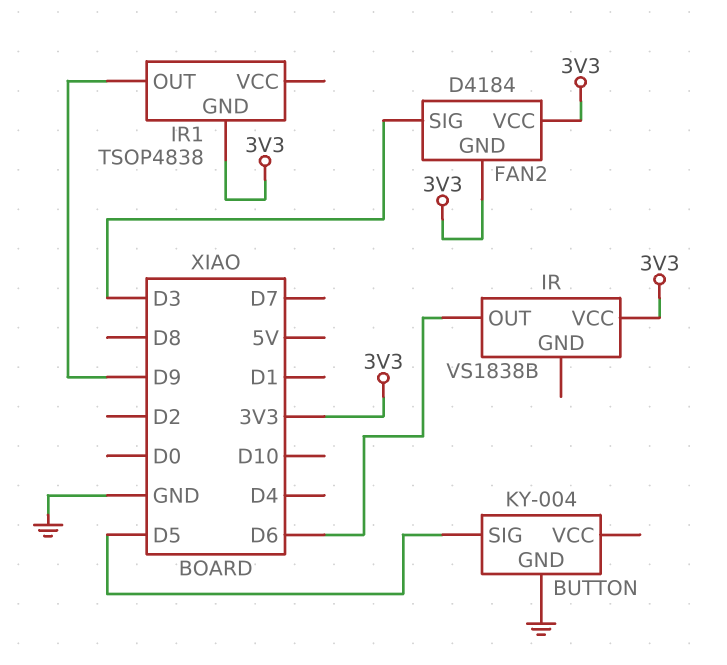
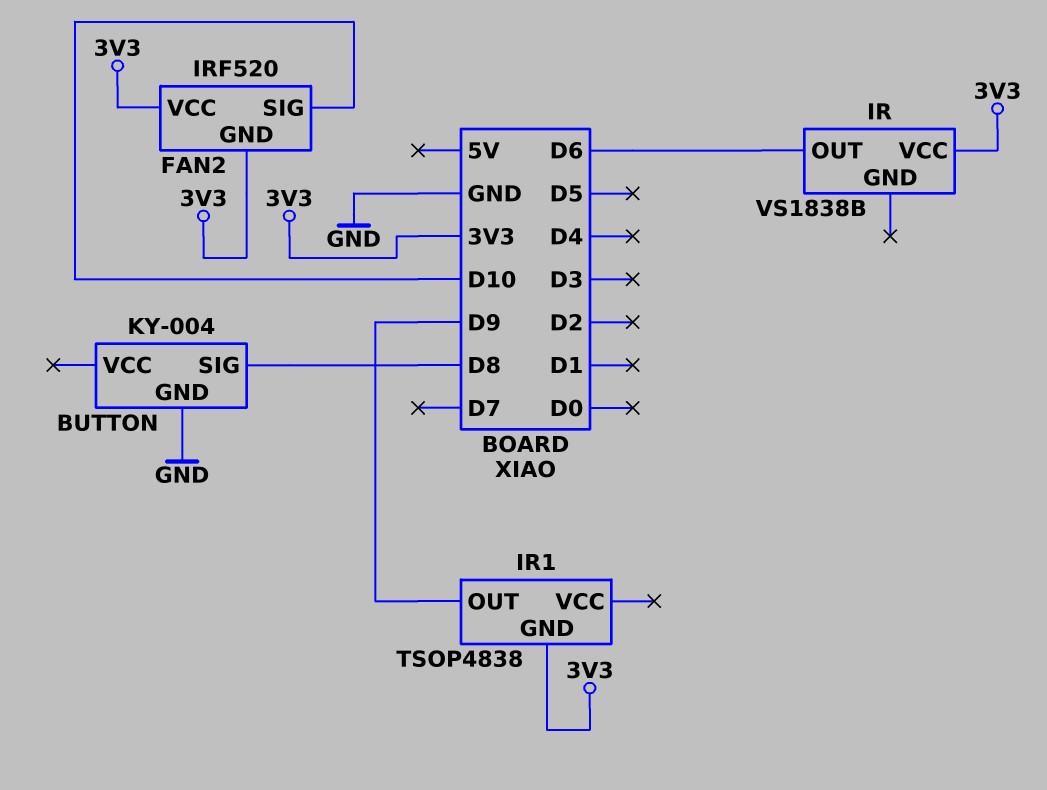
BUTTON pin SIG: D5 -> D8
FAN2: D4184 -> IRF520
FAN2 pin SIG: D3 -> D10

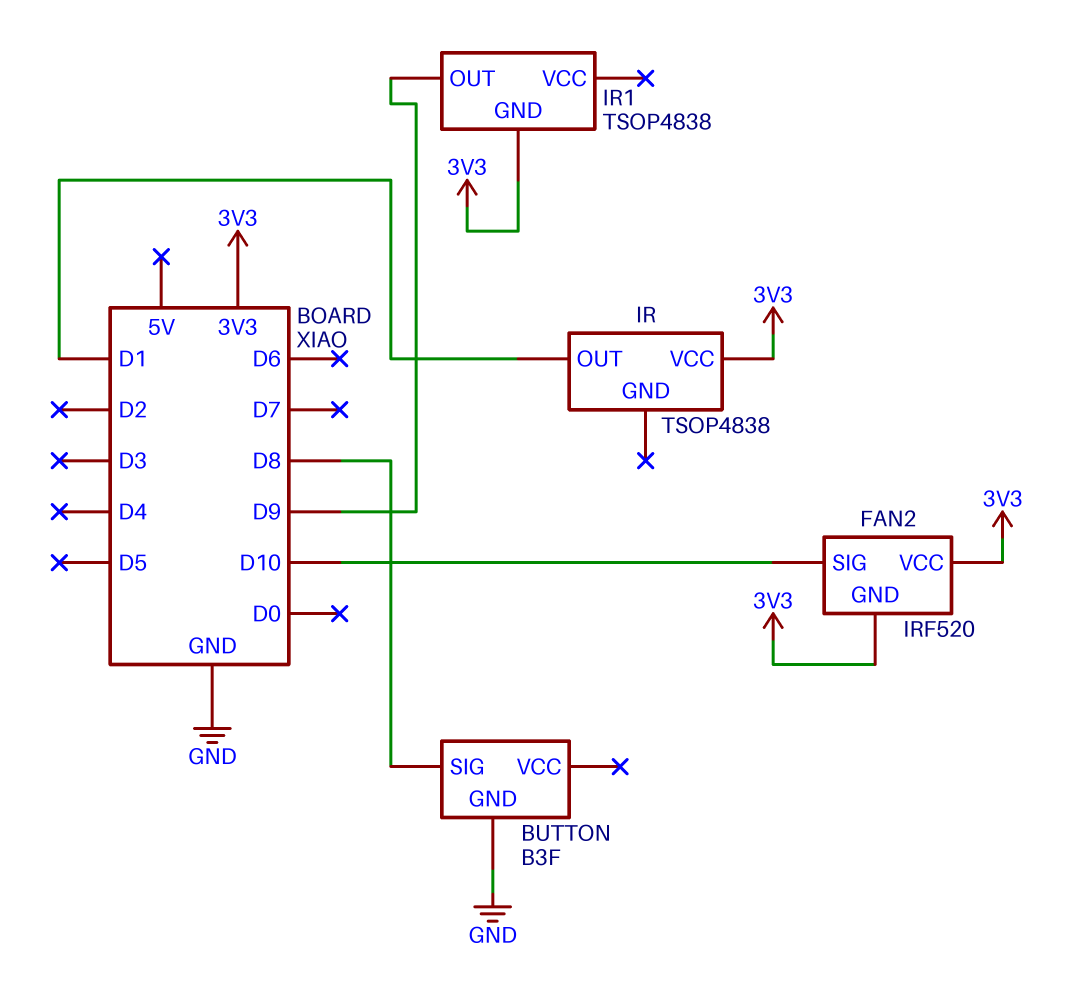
BUTTON: KY-004 -> B3F
IR: VS1838B -> TSOP4838
IR pin OUT: D6 -> D1

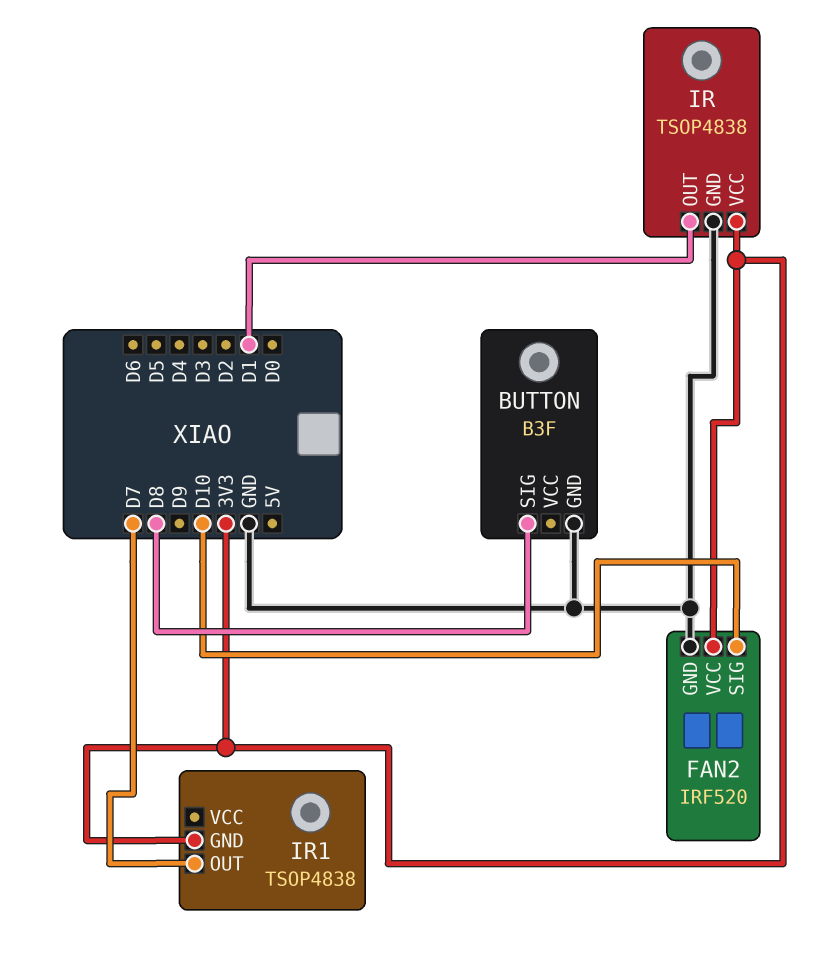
FAN2 pin GND: 3V3 -> GND
IR pin GND: none -> GND
IR1 pin OUT: D9 -> D7

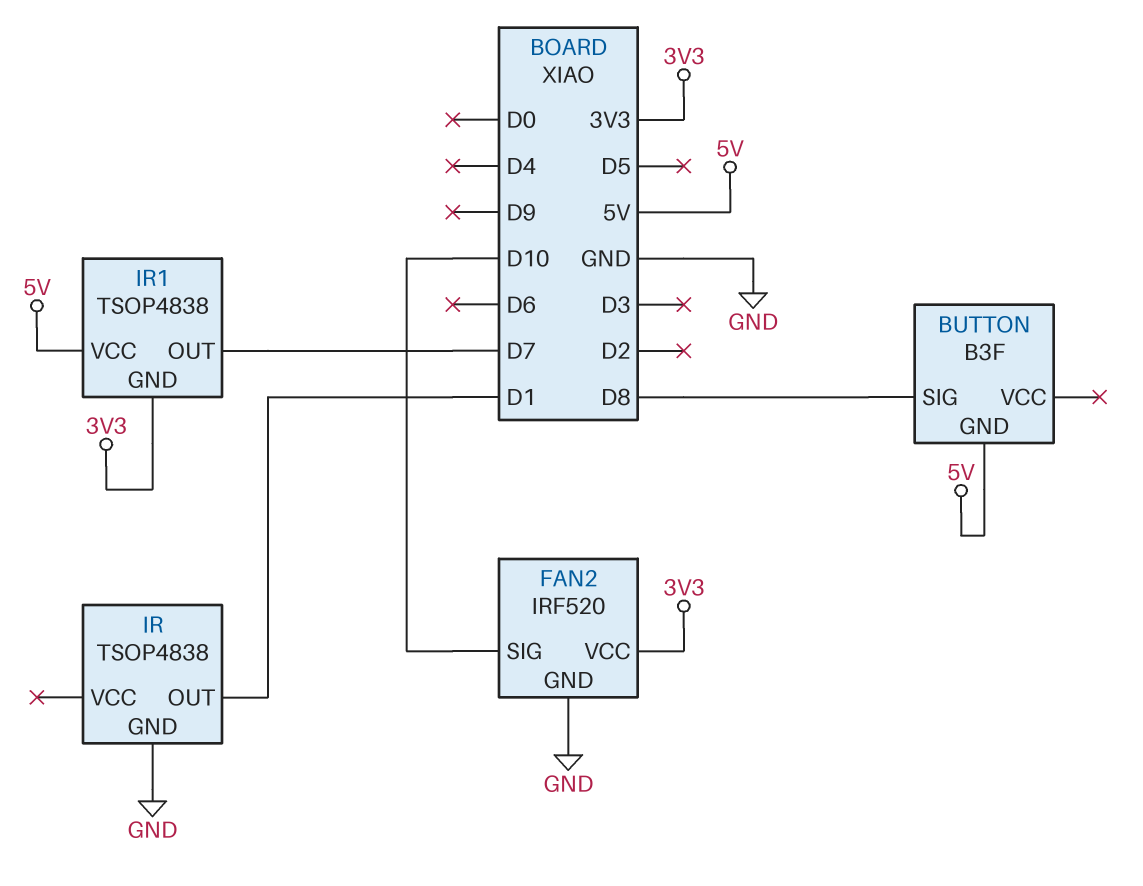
BUTTON pin GND: GND -> 5V
IR pin VCC: 3V3 -> none
IR1 pin VCC: none -> 5V

